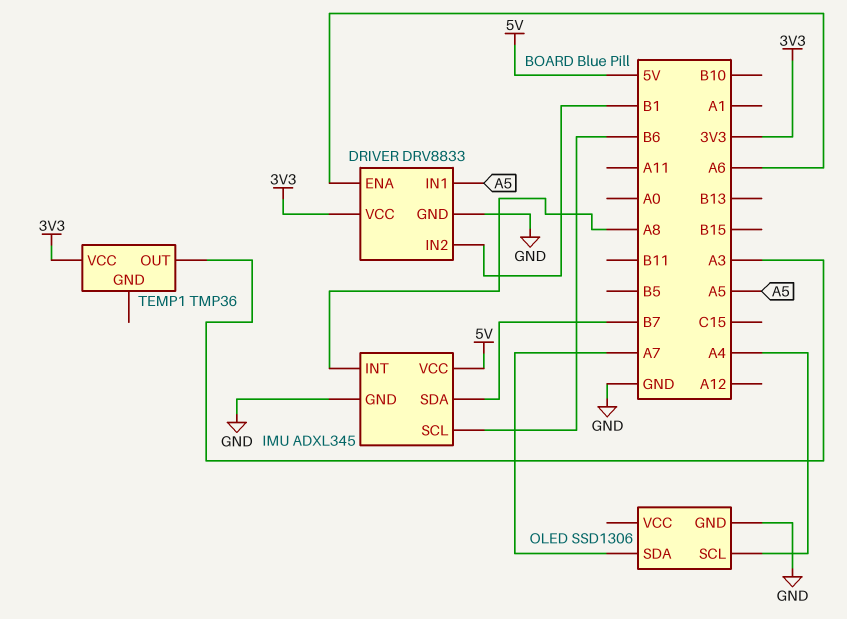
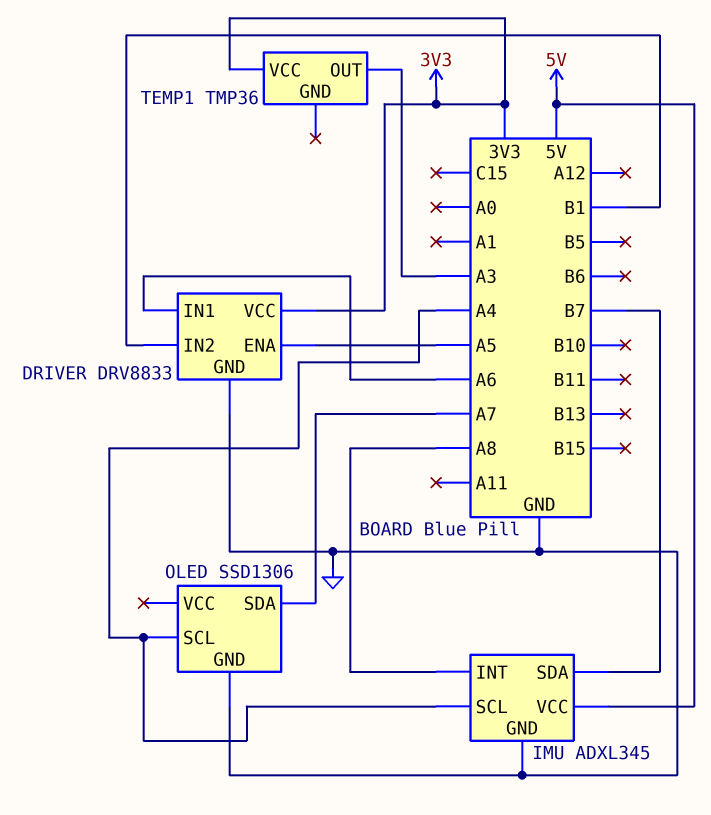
DRIVER pin ENA: A6 -> A5
DRIVER pin IN1: A5 -> A6
IMU pin SCL: B6 -> A4

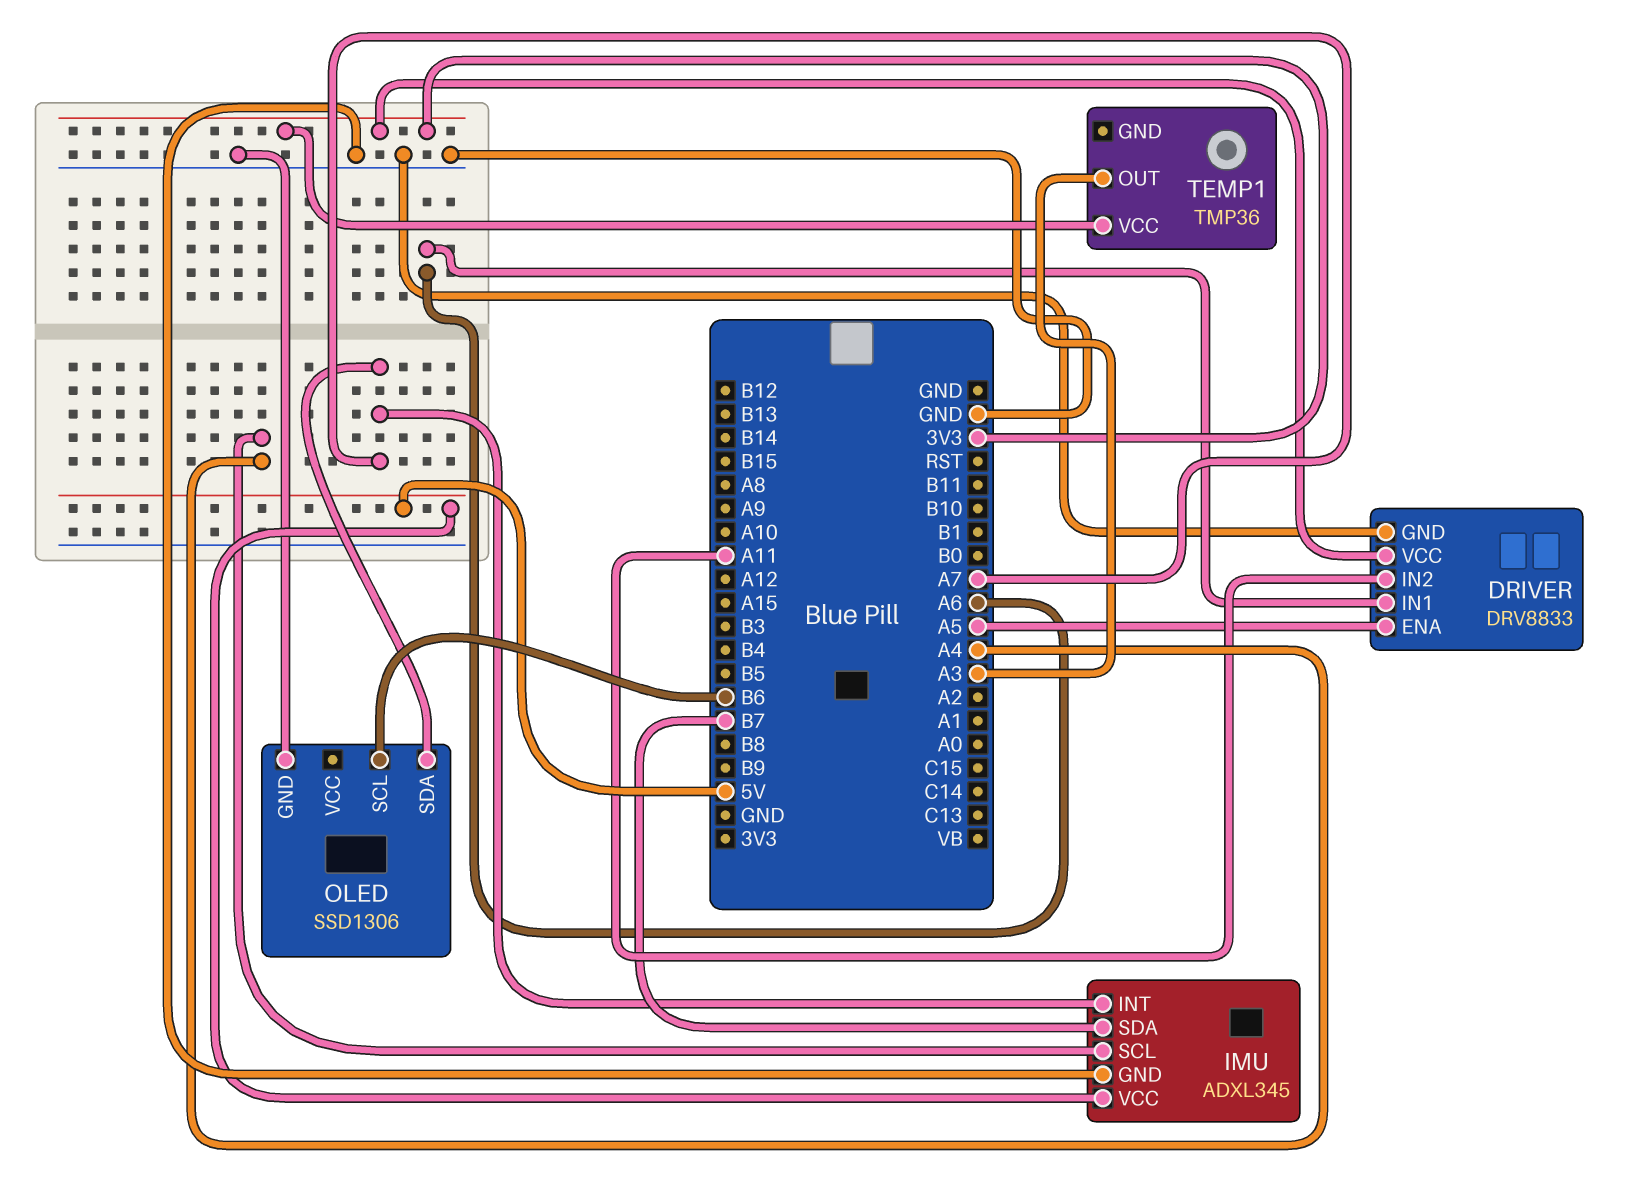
DRIVER pin IN2: B1 -> A11
IMU pin INT: A8 -> A7
OLED pin SCL: A4 -> B6

